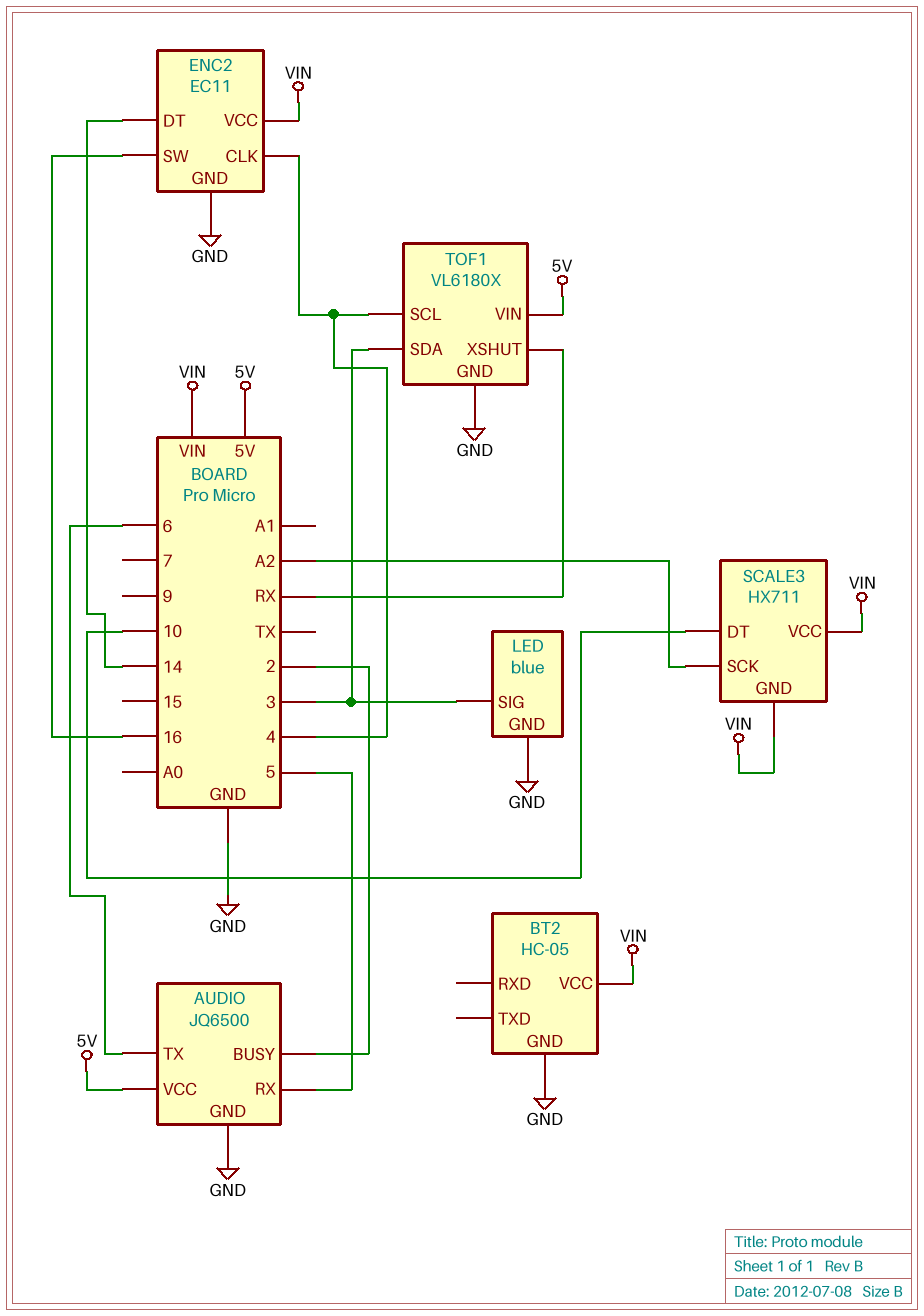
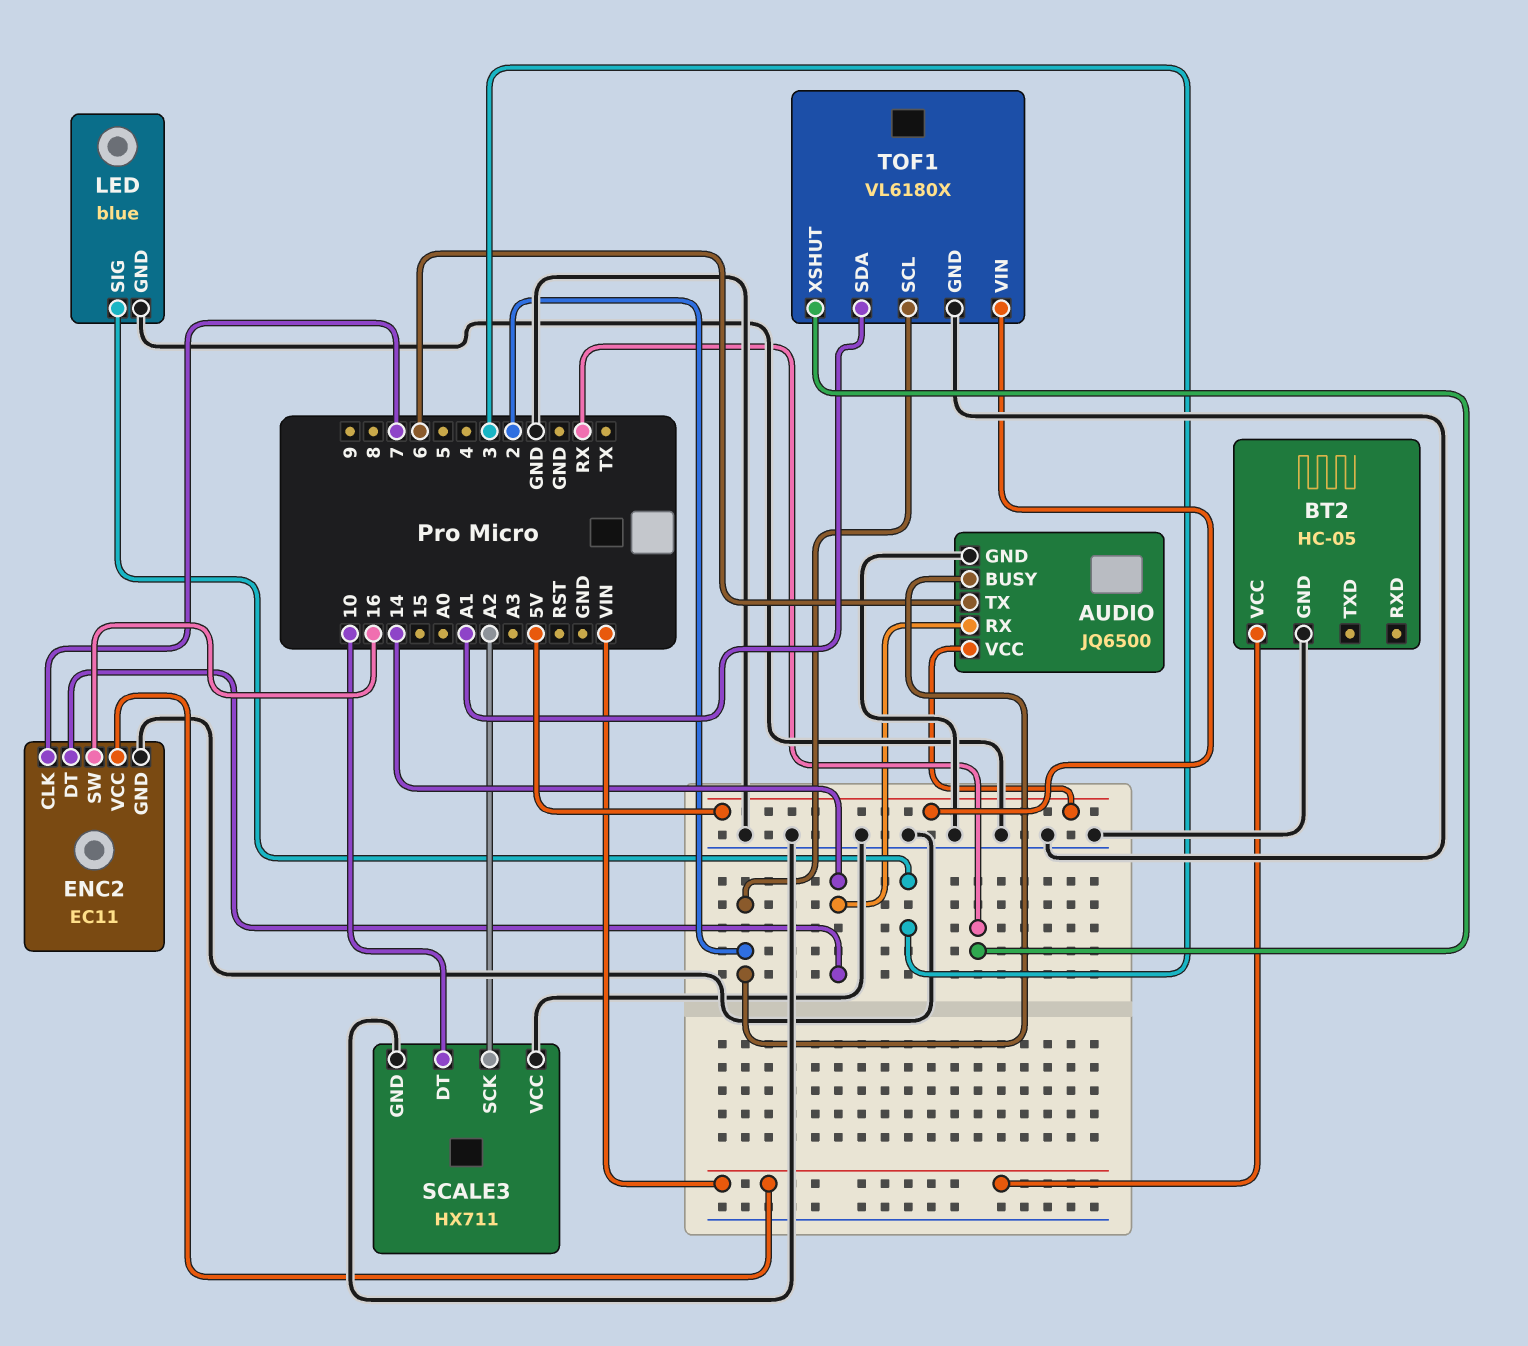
AUDIO pin RX: 5 -> 14
ENC2 pin CLK: 4 -> 7
SCALE3 pin GND: VIN -> GND
SCALE3 pin VCC: VIN -> GND
TOF1 pin SCL: 4 -> 2
TOF1 pin SDA: 3 -> A1

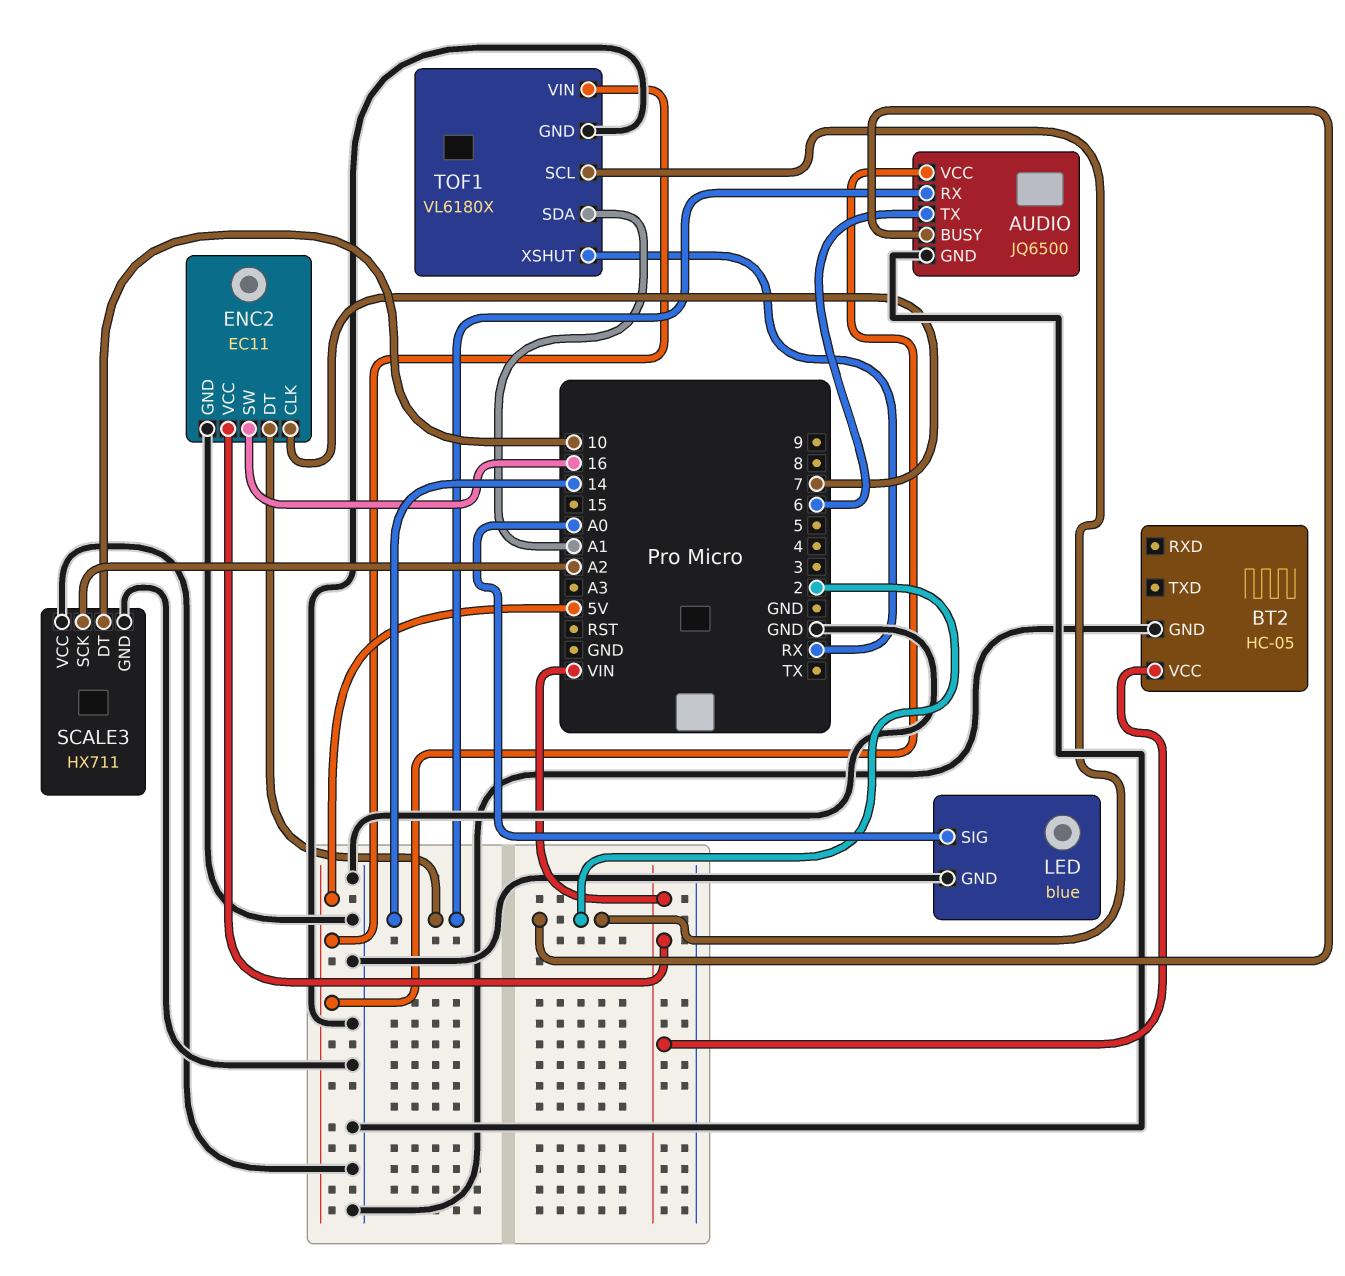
LED pin SIG: 3 -> A0

